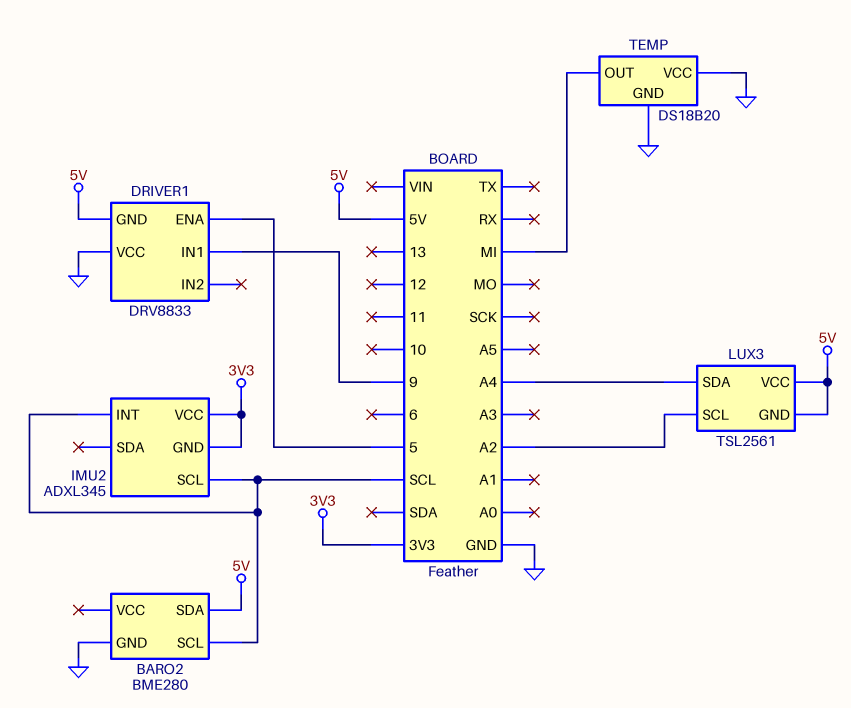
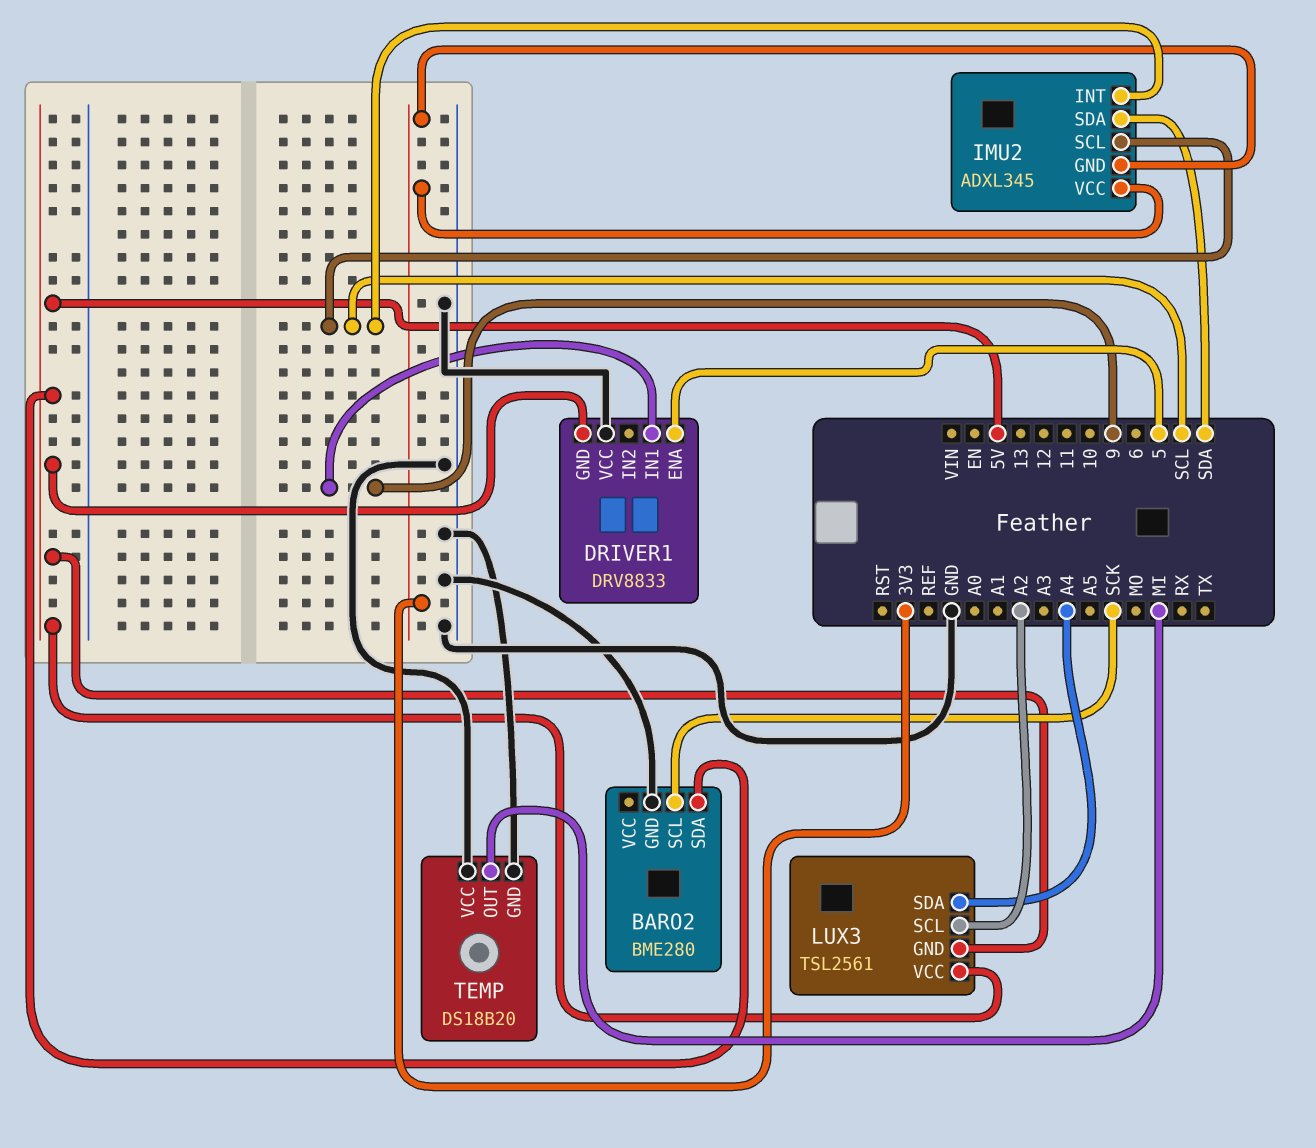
BARO2 pin SCL: SCL -> SCK
IMU2 pin SDA: none -> SDA

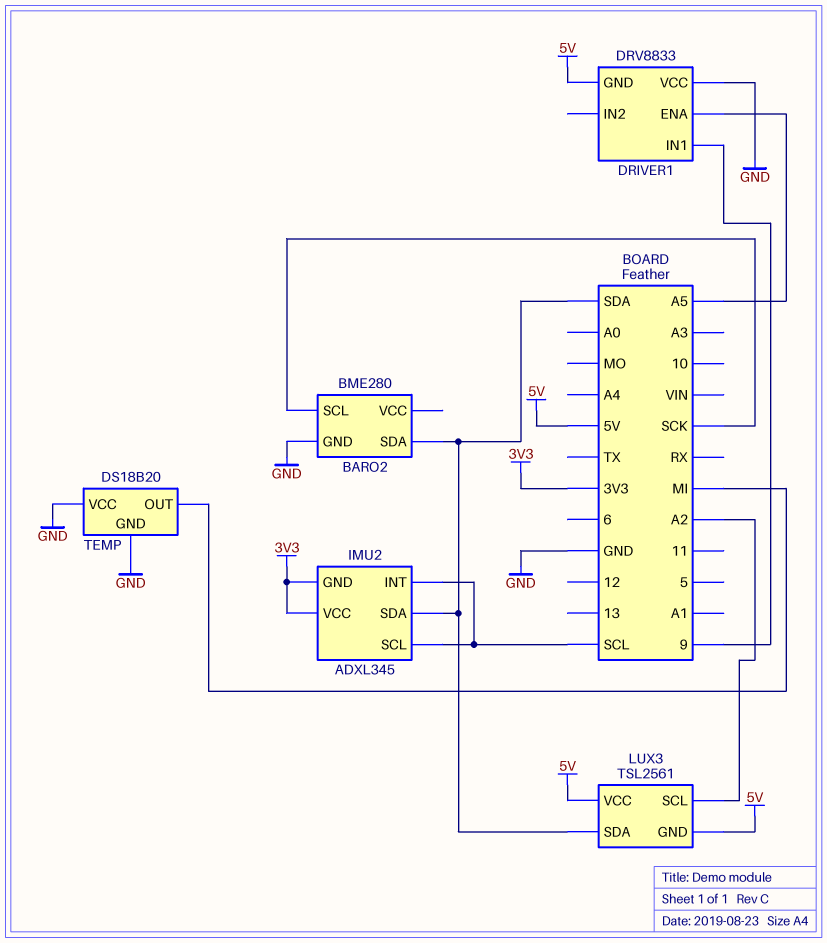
BARO2 pin SDA: 5V -> SDA
DRIVER1 pin ENA: 5 -> A5
LUX3 pin SDA: A4 -> SDA

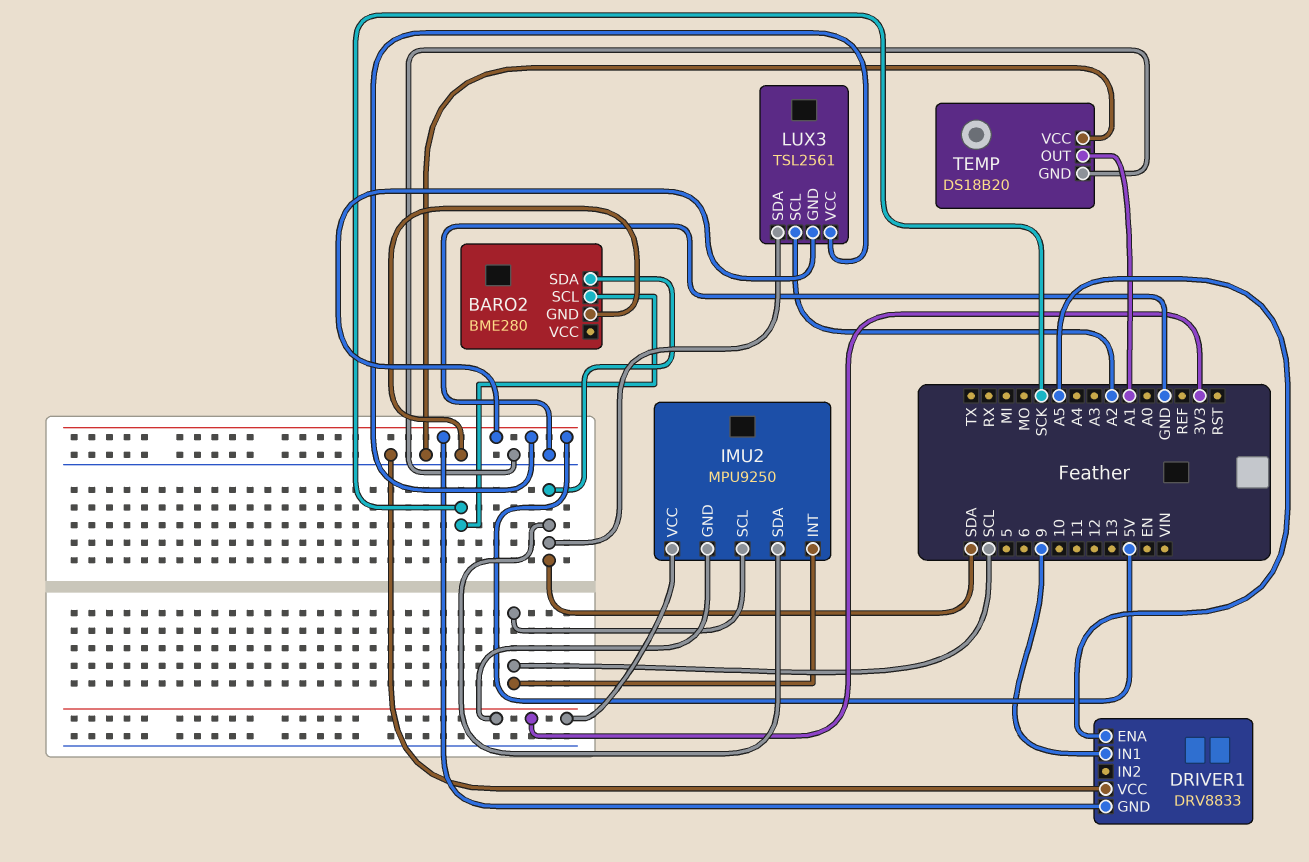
IMU2: ADXL345 -> MPU9250
TEMP pin OUT: MI -> A1

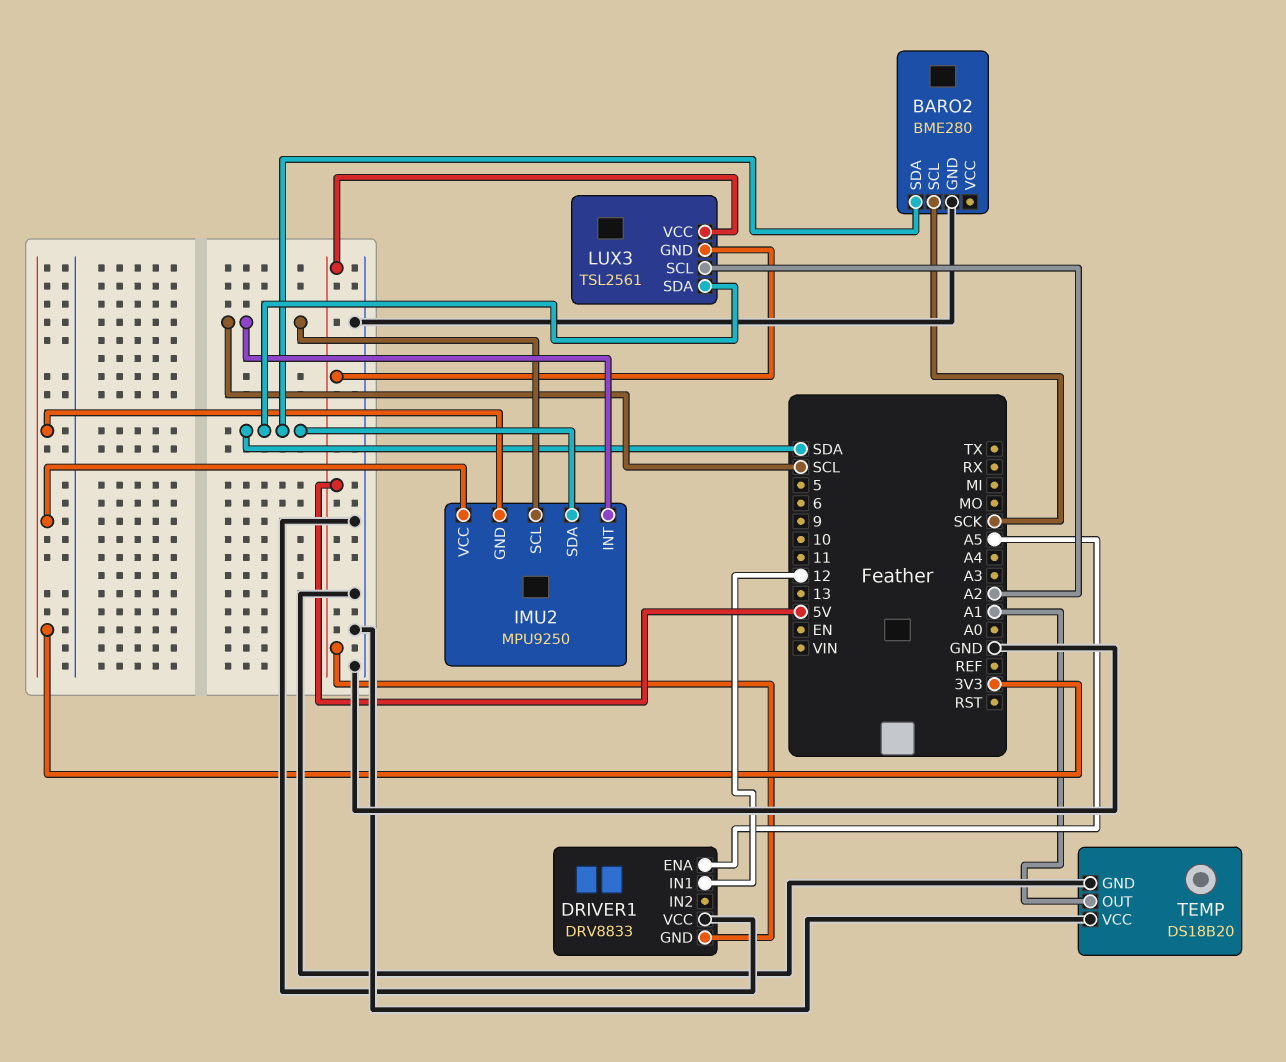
DRIVER1 pin IN1: 9 -> 12

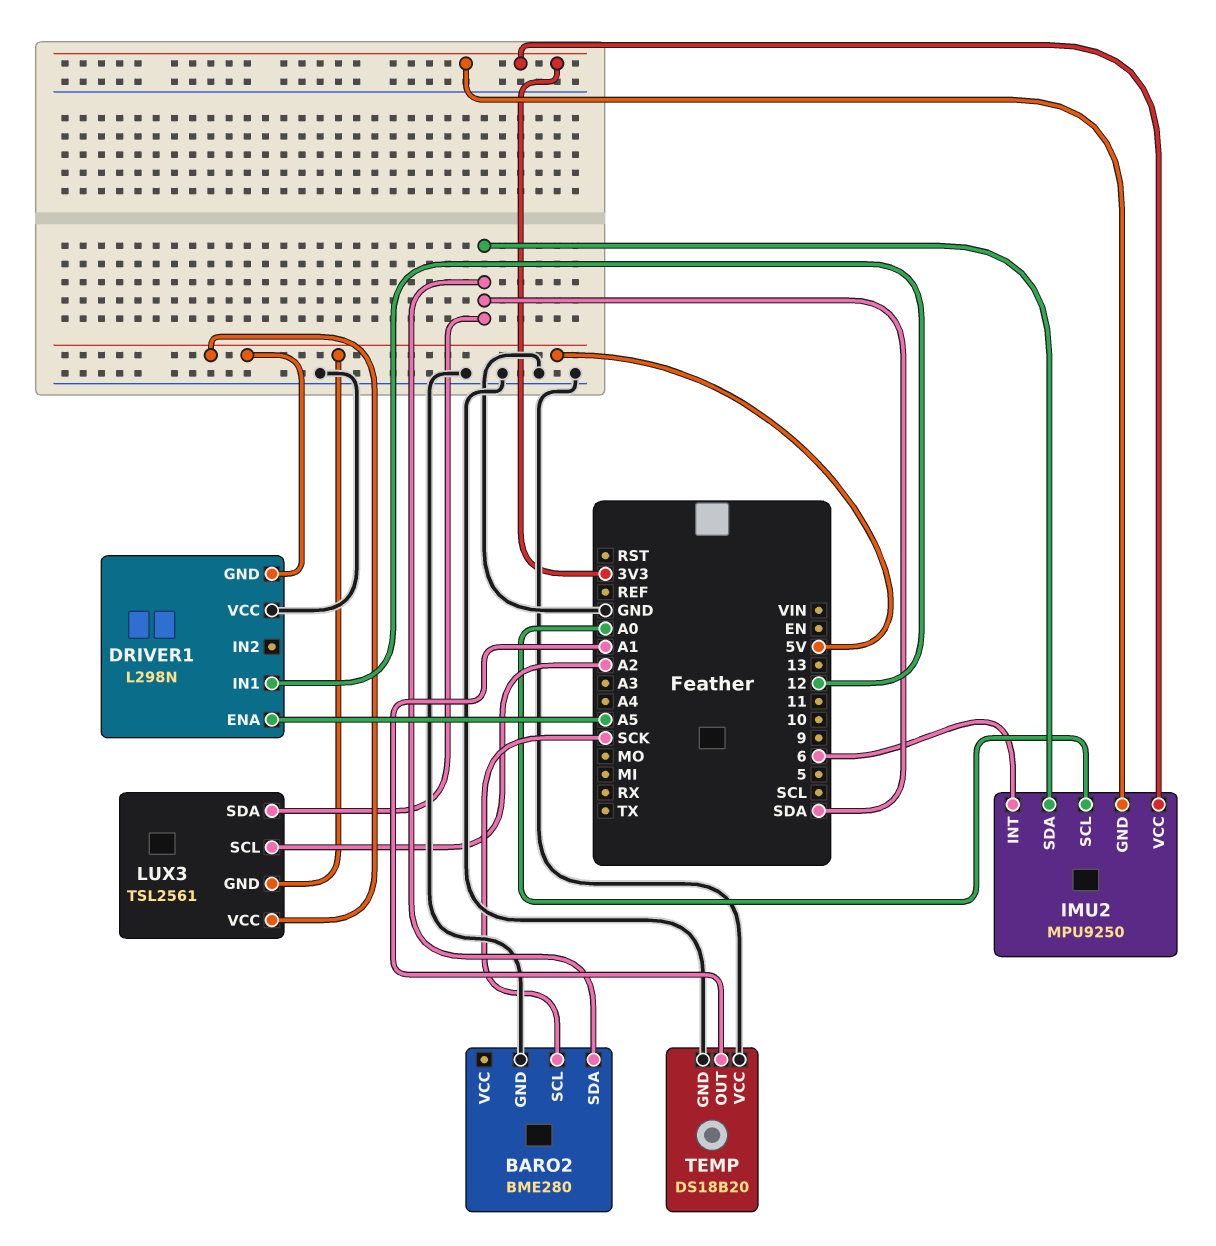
DRIVER1: DRV8833 -> L298N
IMU2 pin INT: SCL -> 6
IMU2 pin SCL: SCL -> A0

